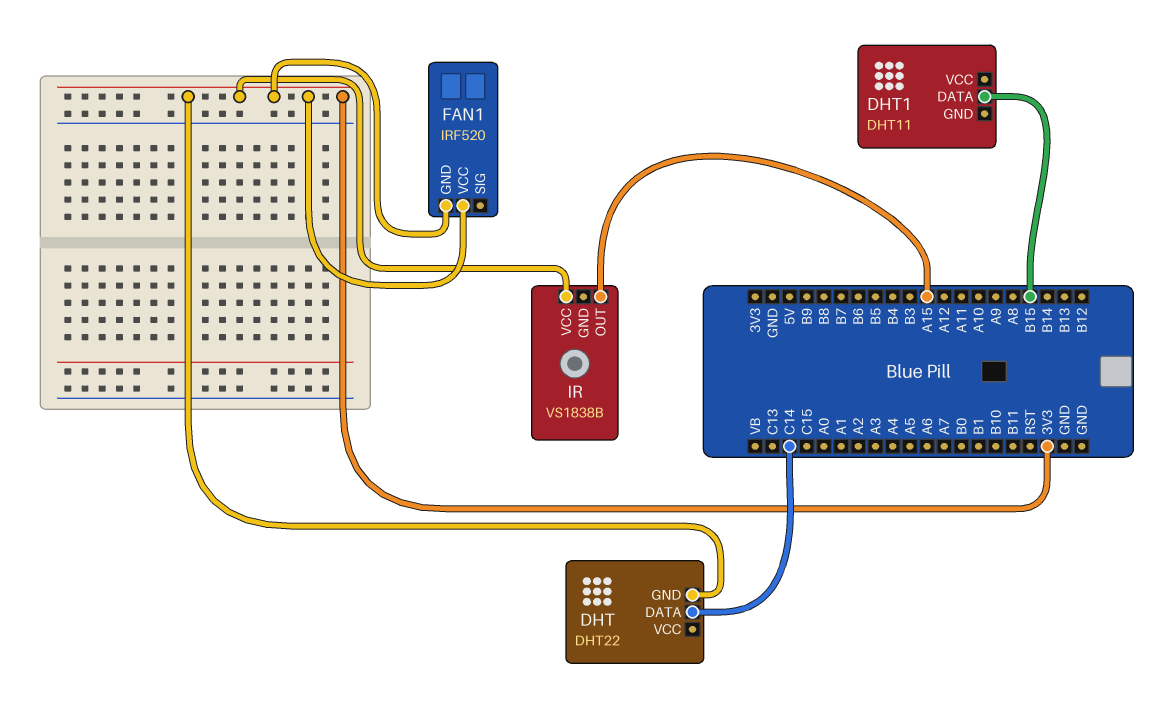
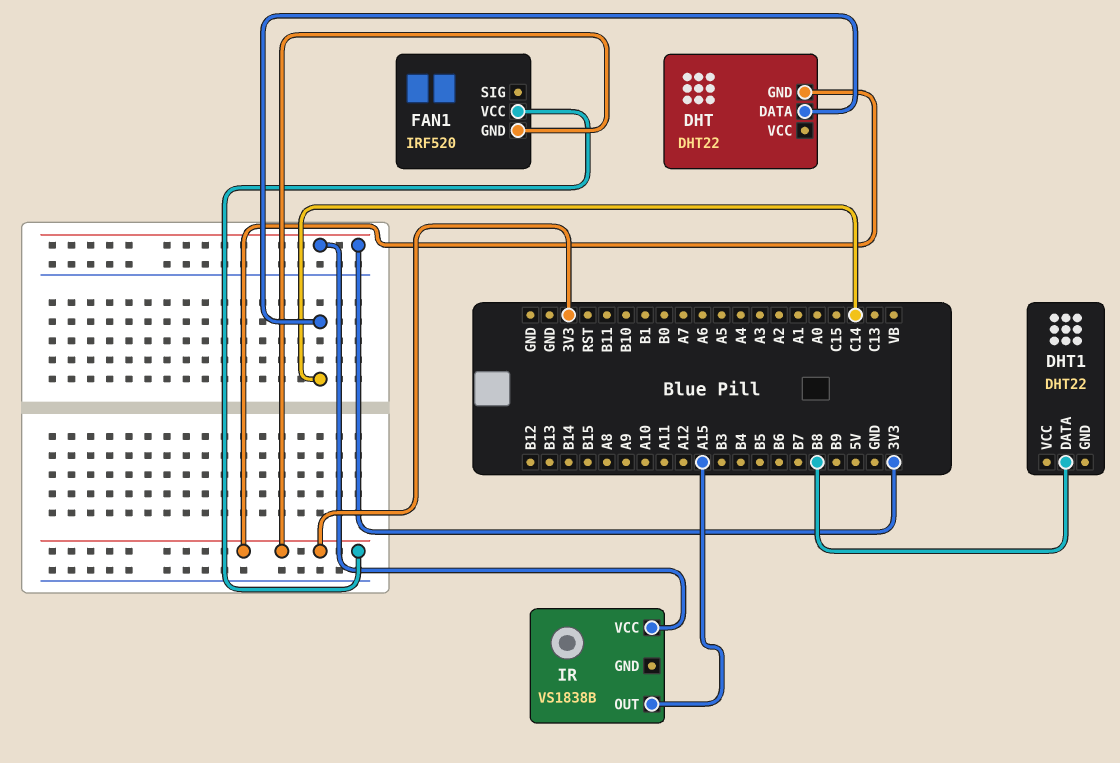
DHT1: DHT11 -> DHT22
DHT1 pin DATA: B15 -> B8

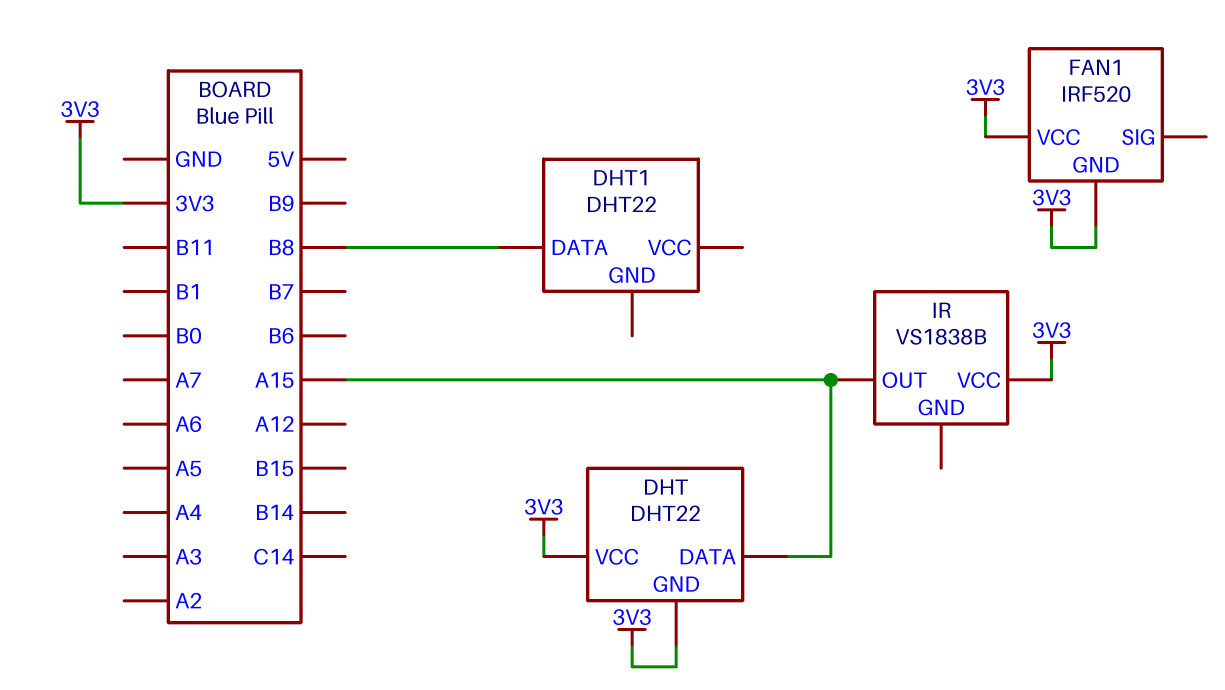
DHT pin DATA: C14 -> A15
DHT pin VCC: none -> 3V3

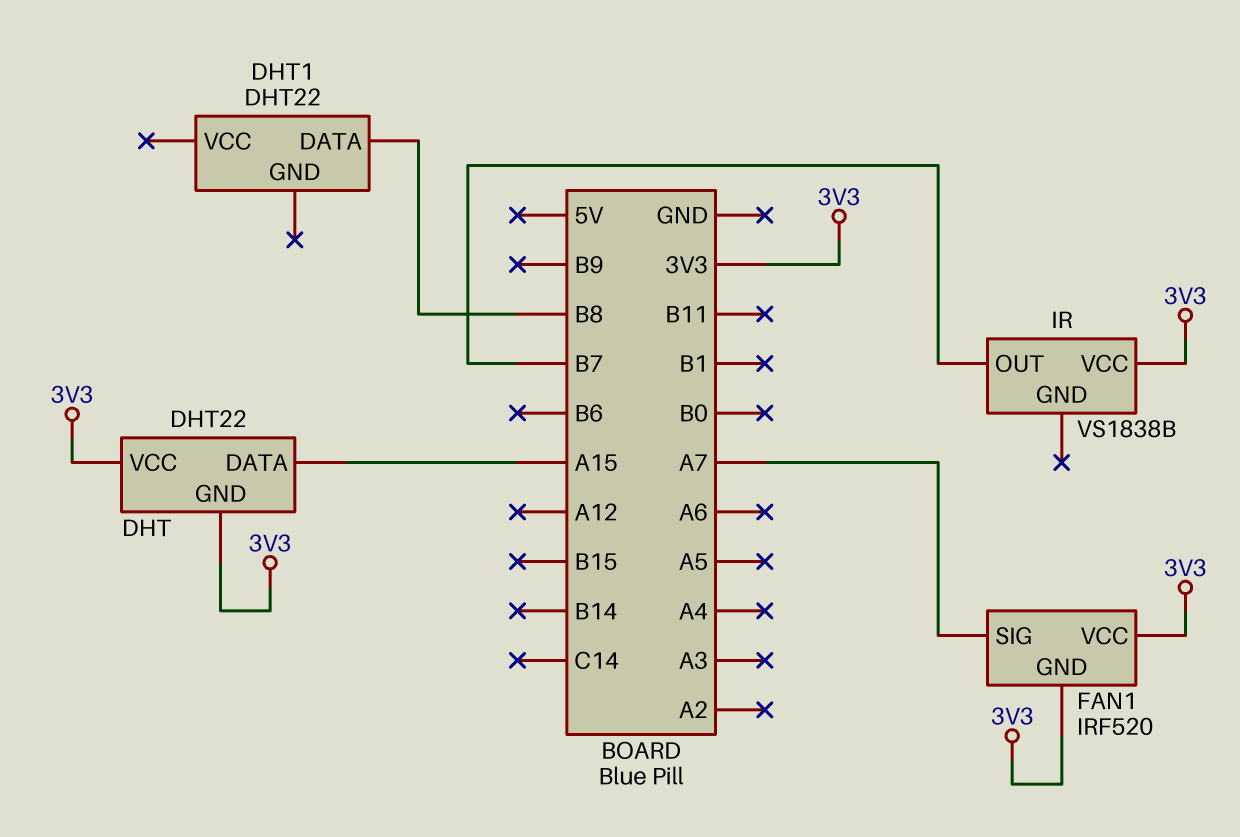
FAN1 pin SIG: none -> A7
IR pin OUT: A15 -> B7

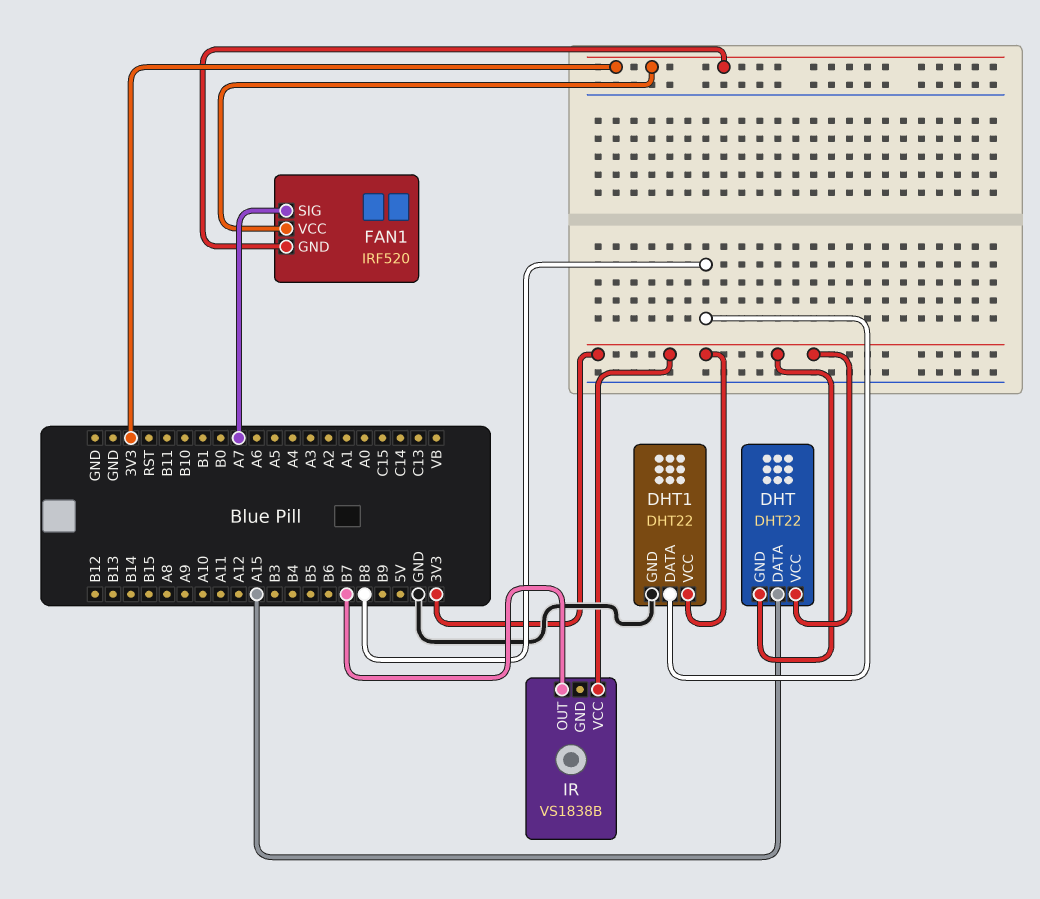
DHT1 pin GND: none -> GND
DHT1 pin VCC: none -> 3V3

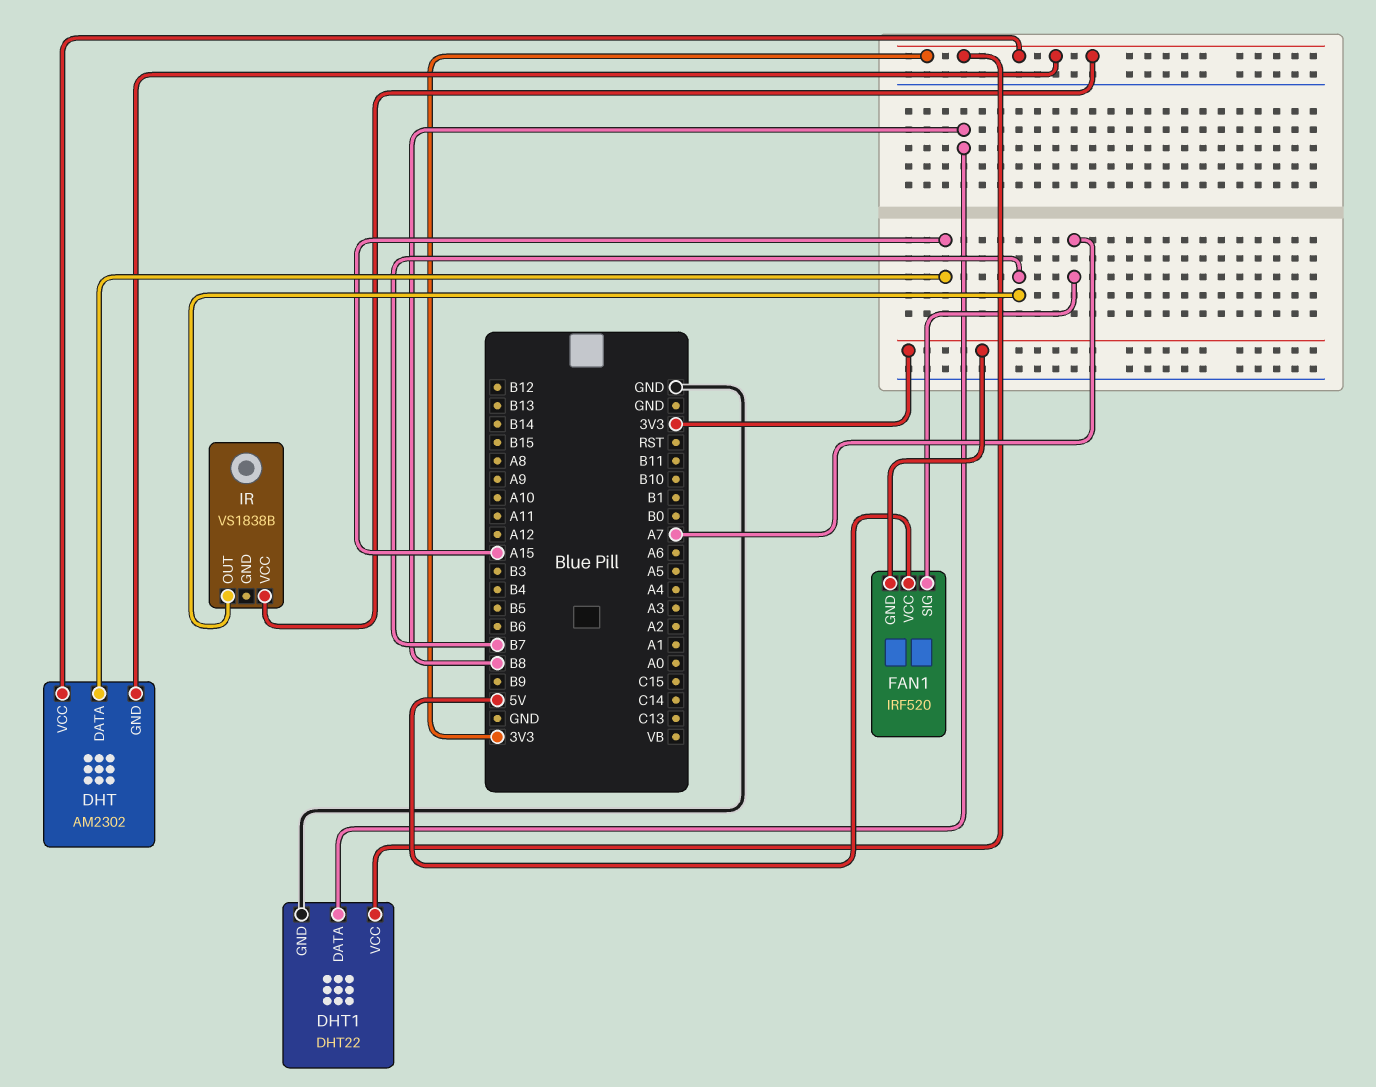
DHT: DHT22 -> AM2302
FAN1 pin VCC: 3V3 -> 5V

